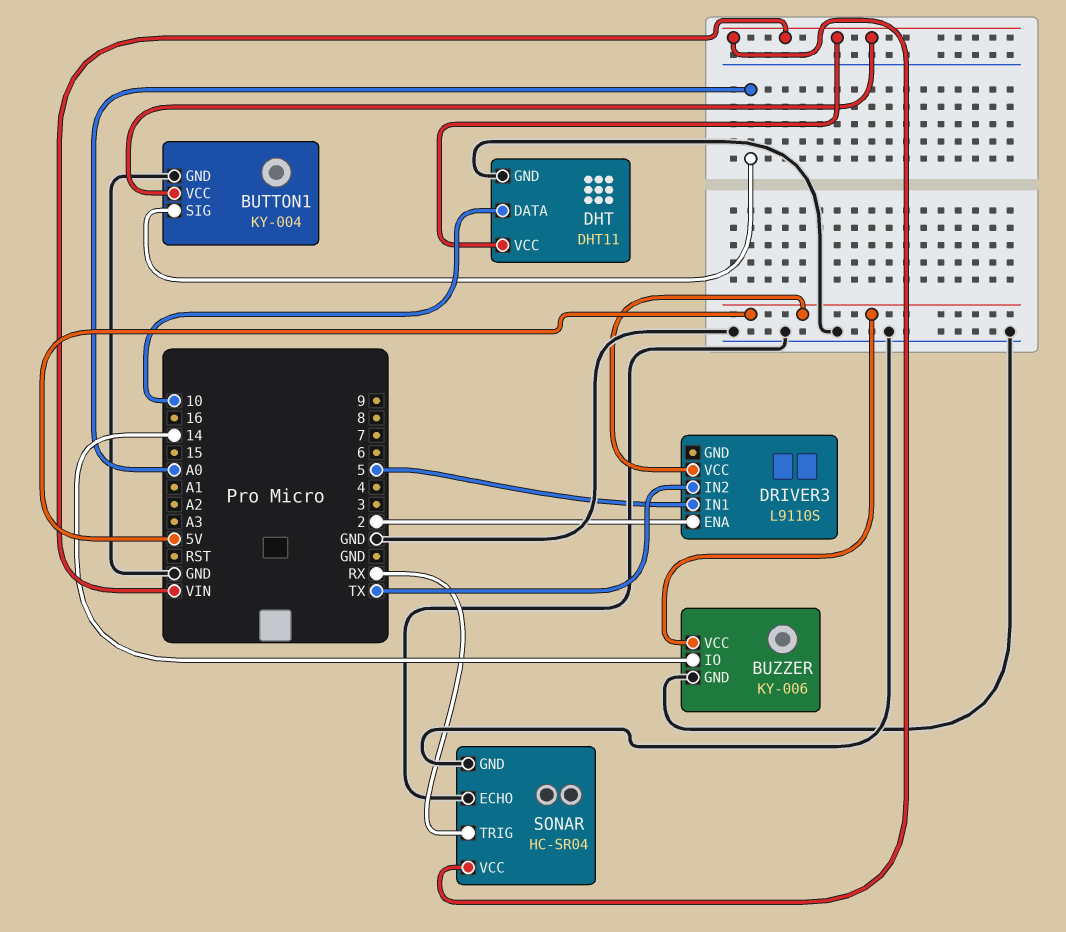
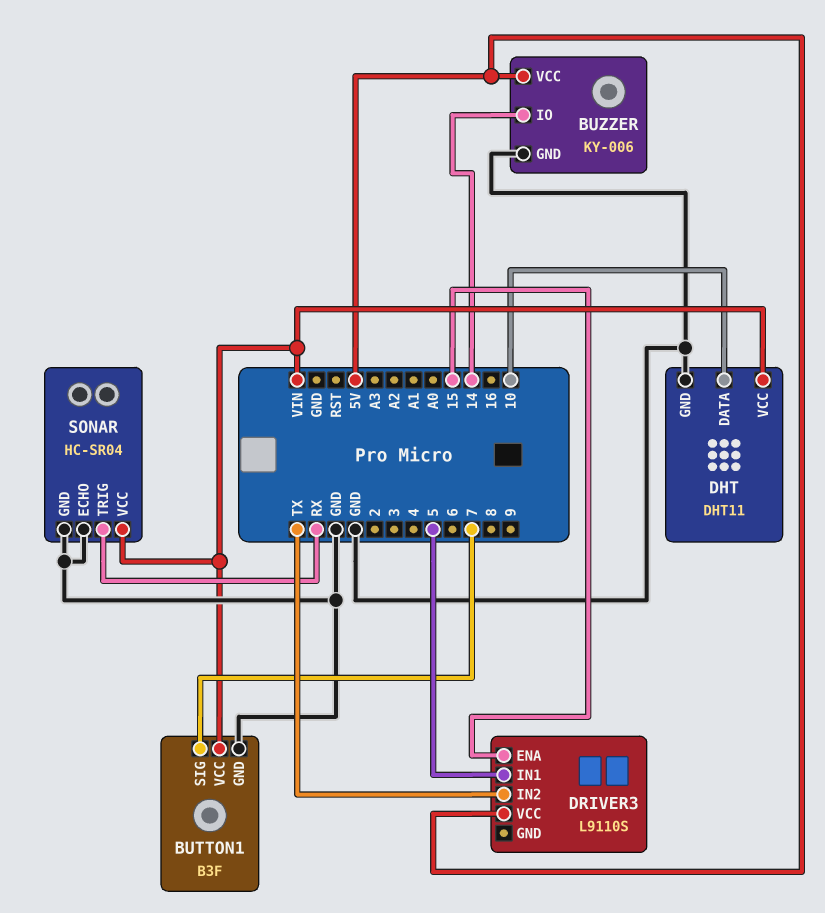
BUTTON1: KY-004 -> B3F
BUTTON1 pin SIG: A0 -> 7
DRIVER3 pin ENA: 2 -> 15

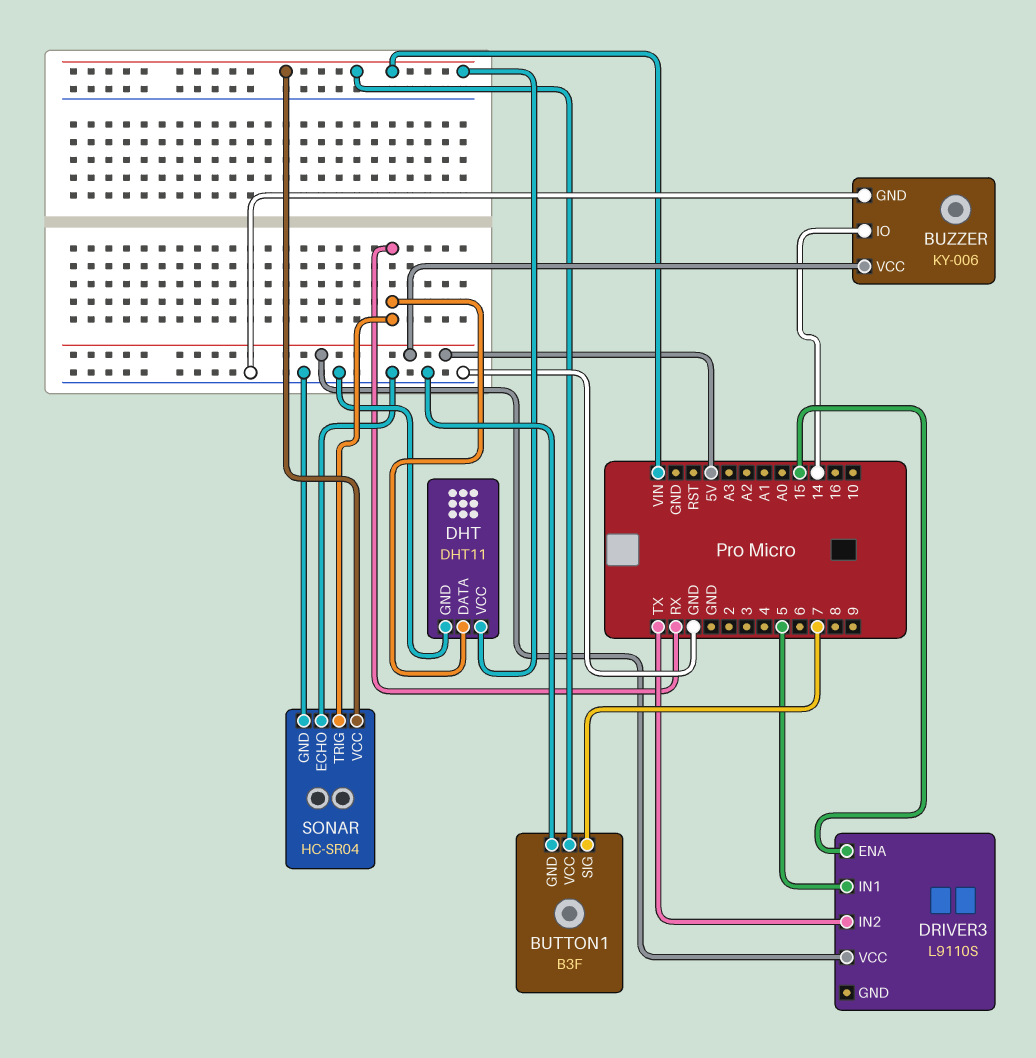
DHT pin DATA: 10 -> RX

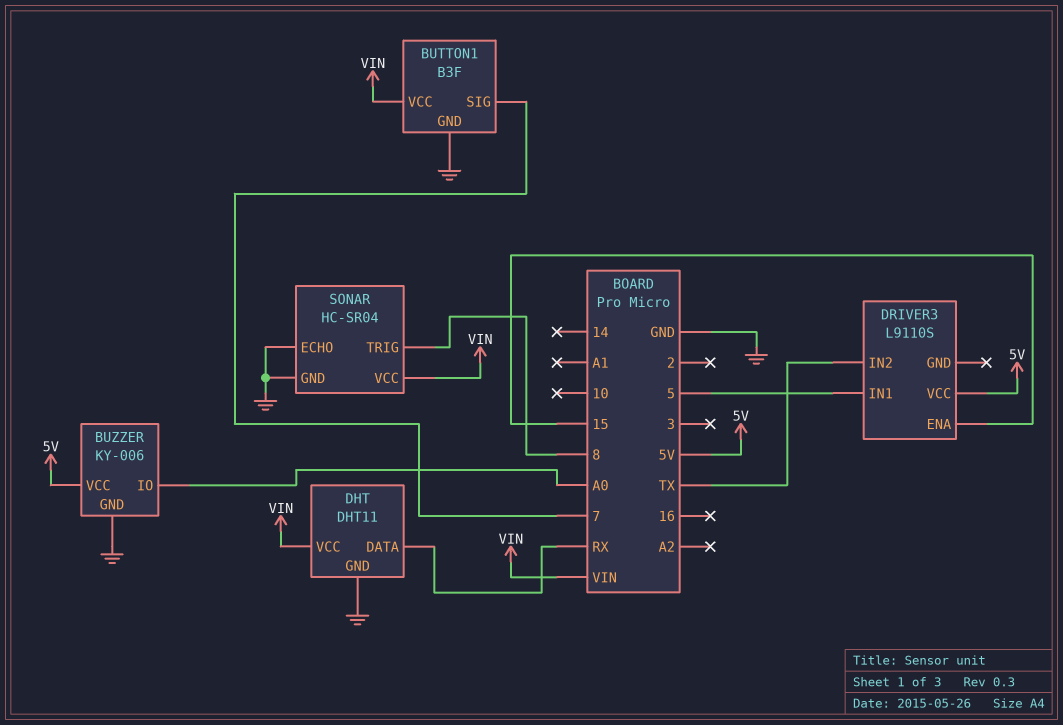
BUZZER pin IO: 14 -> A0
SONAR pin TRIG: RX -> 8

